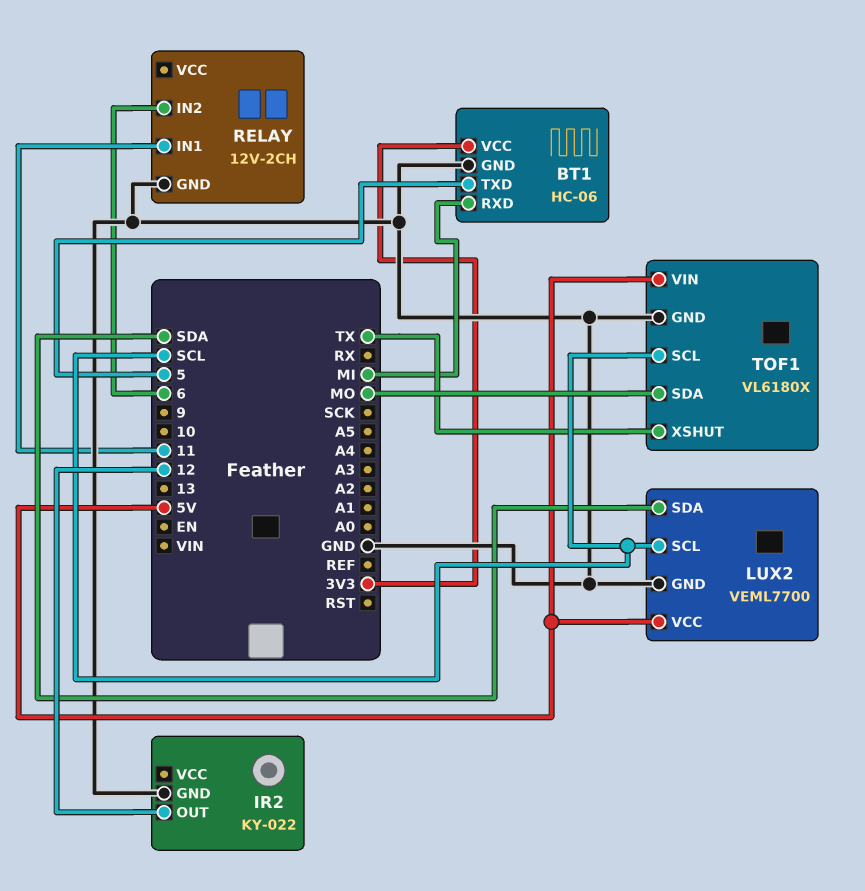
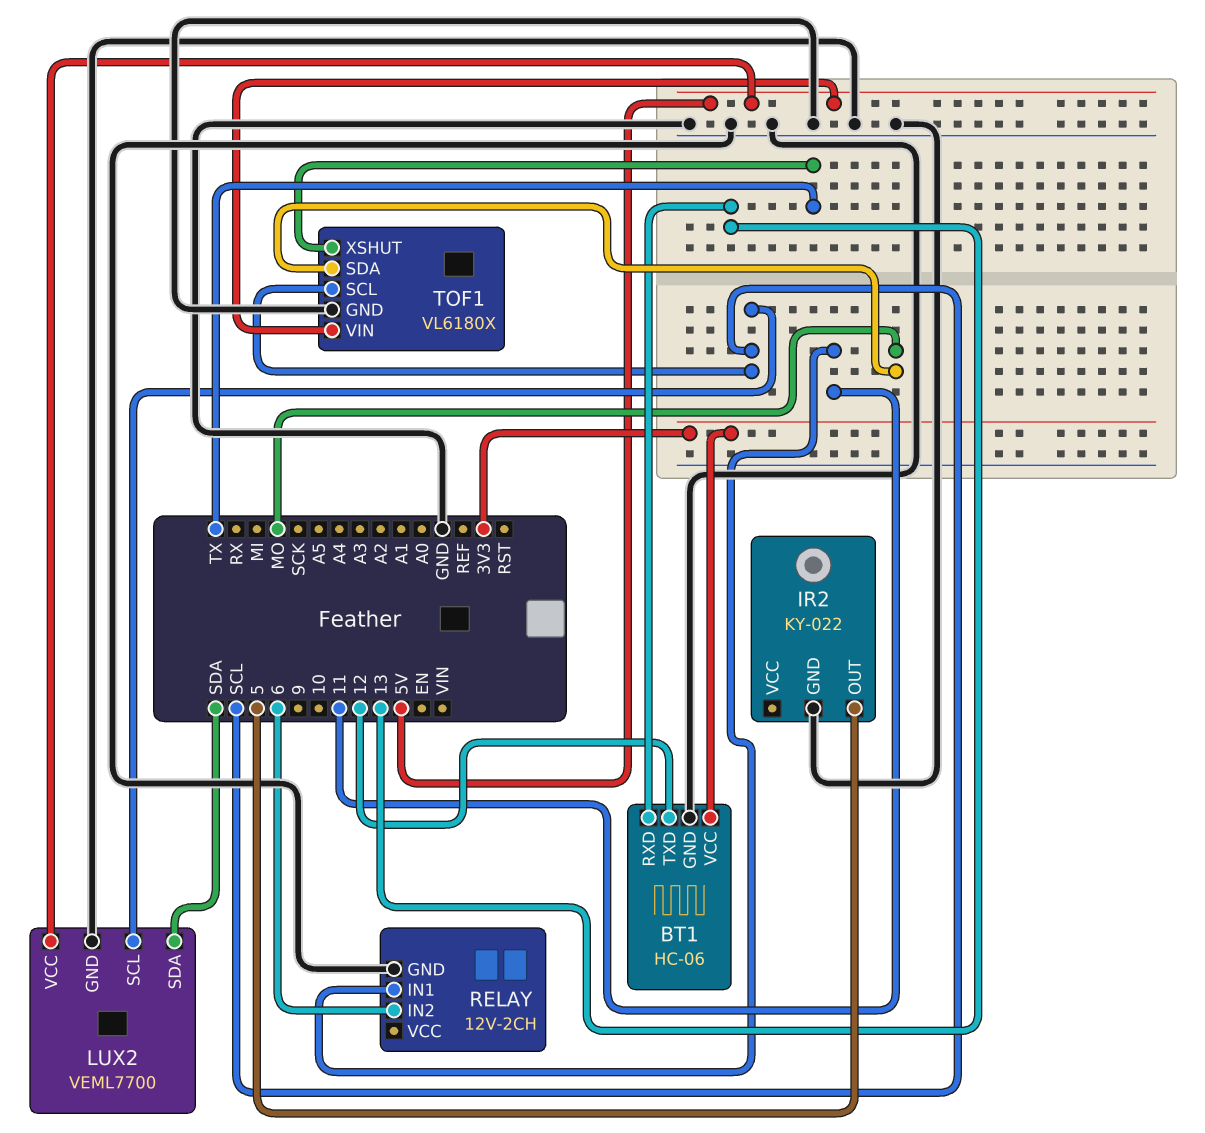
BT1 pin RXD: MI -> 13
BT1 pin TXD: 5 -> 12
IR2 pin OUT: 12 -> 5

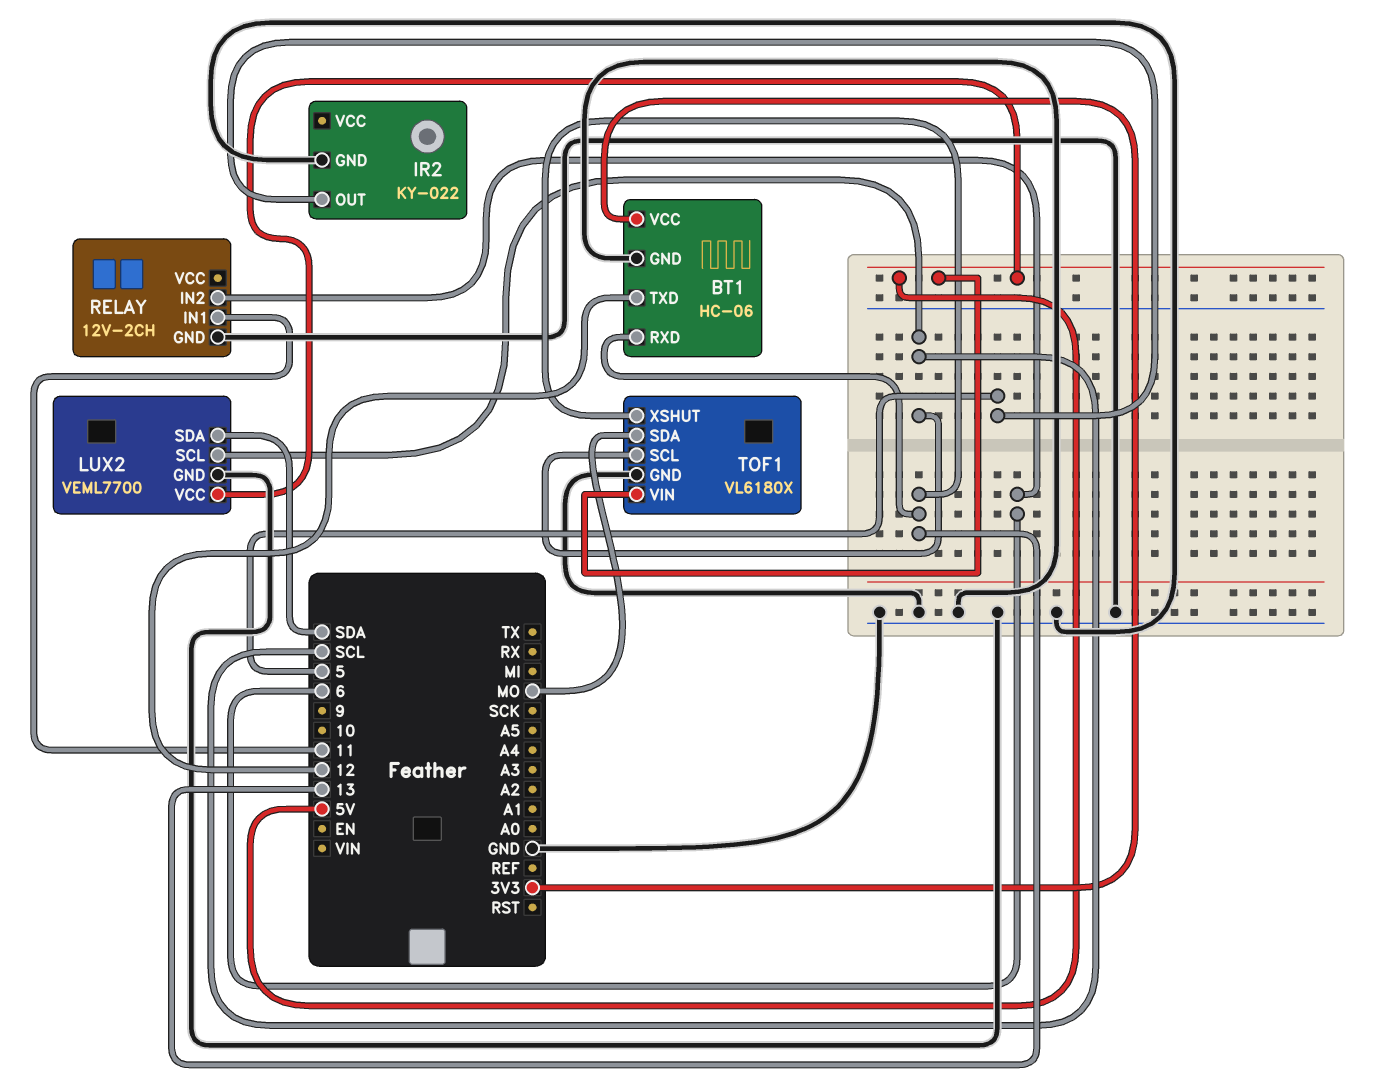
TOF1 pin XSHUT: TX -> 13

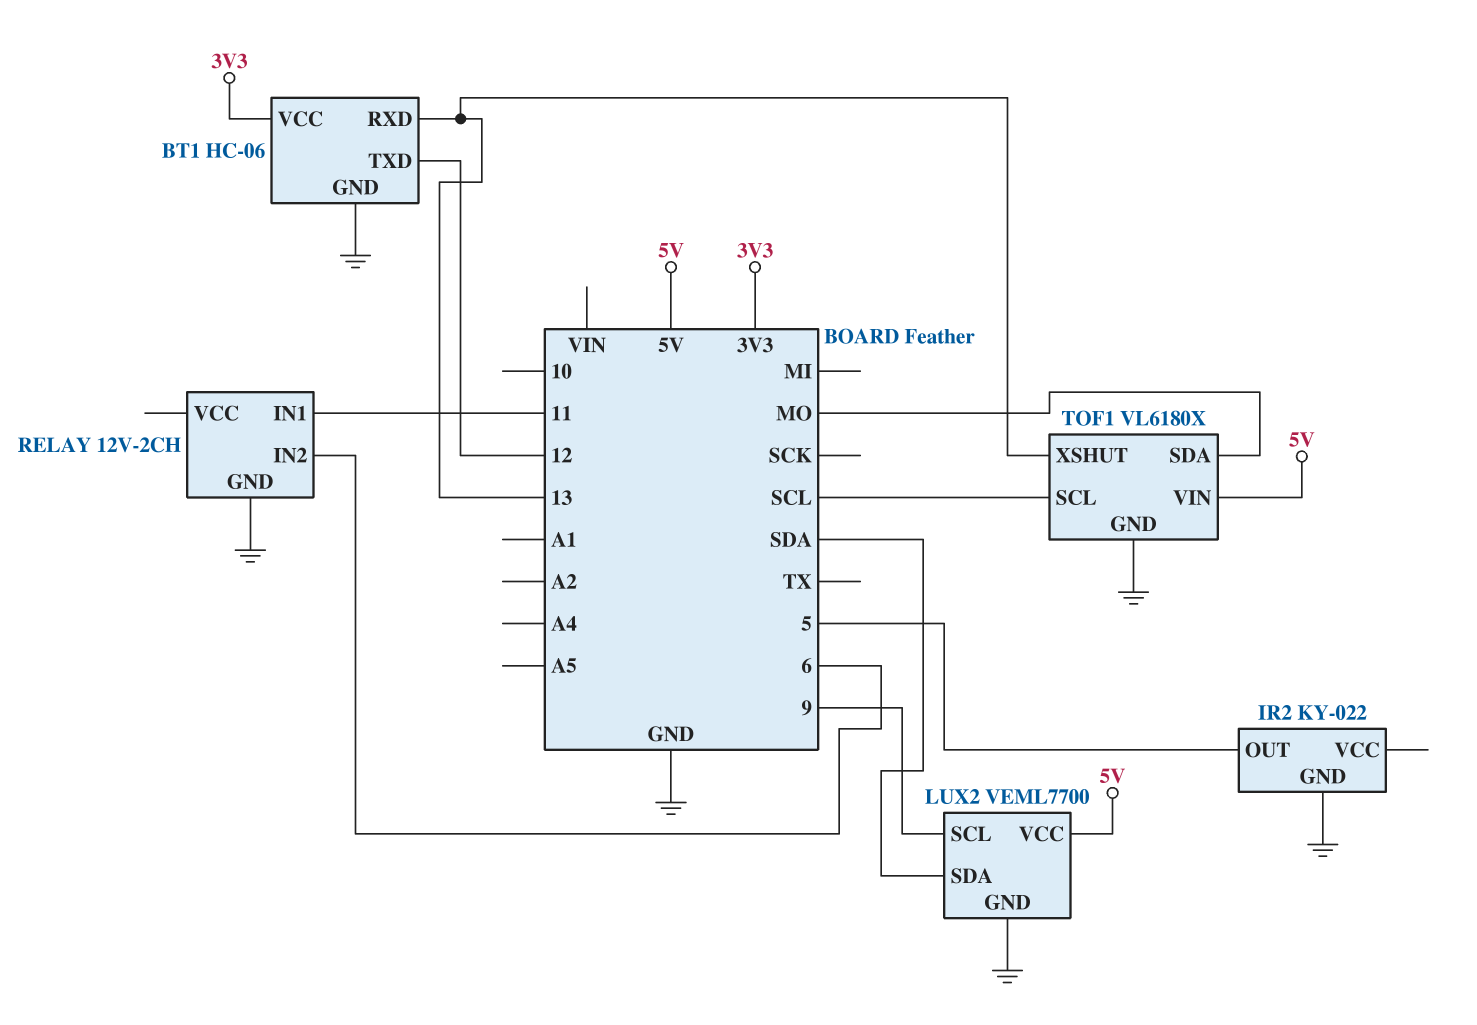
LUX2 pin SCL: SCL -> 9

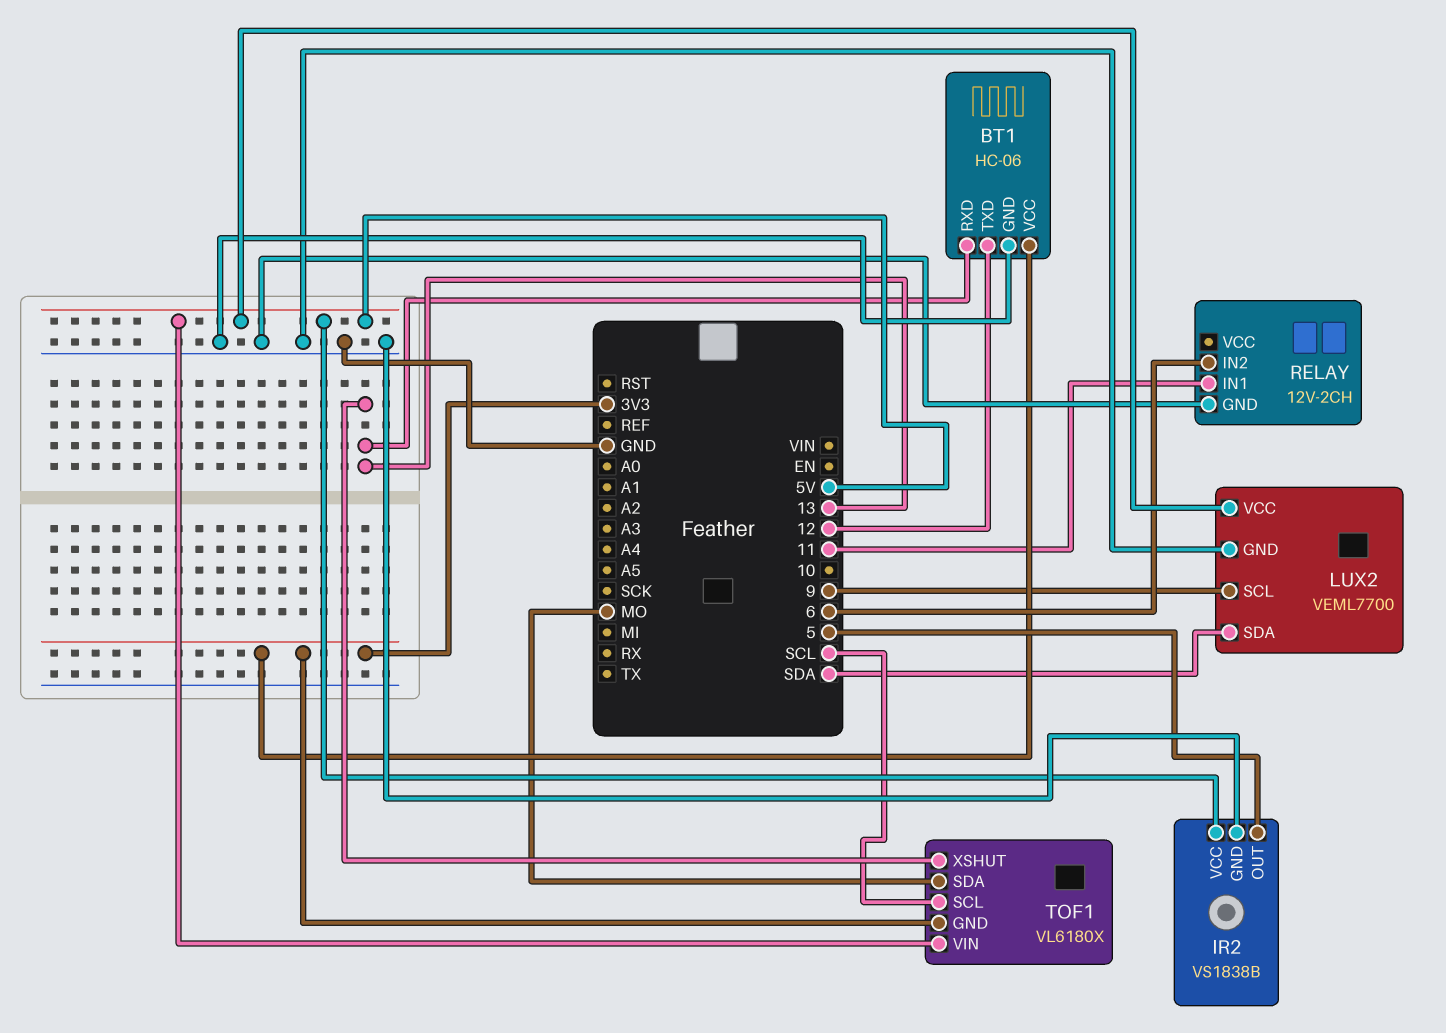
IR2: KY-022 -> VS1838B
IR2 pin VCC: none -> 5V
TOF1 pin GND: GND -> 3V3

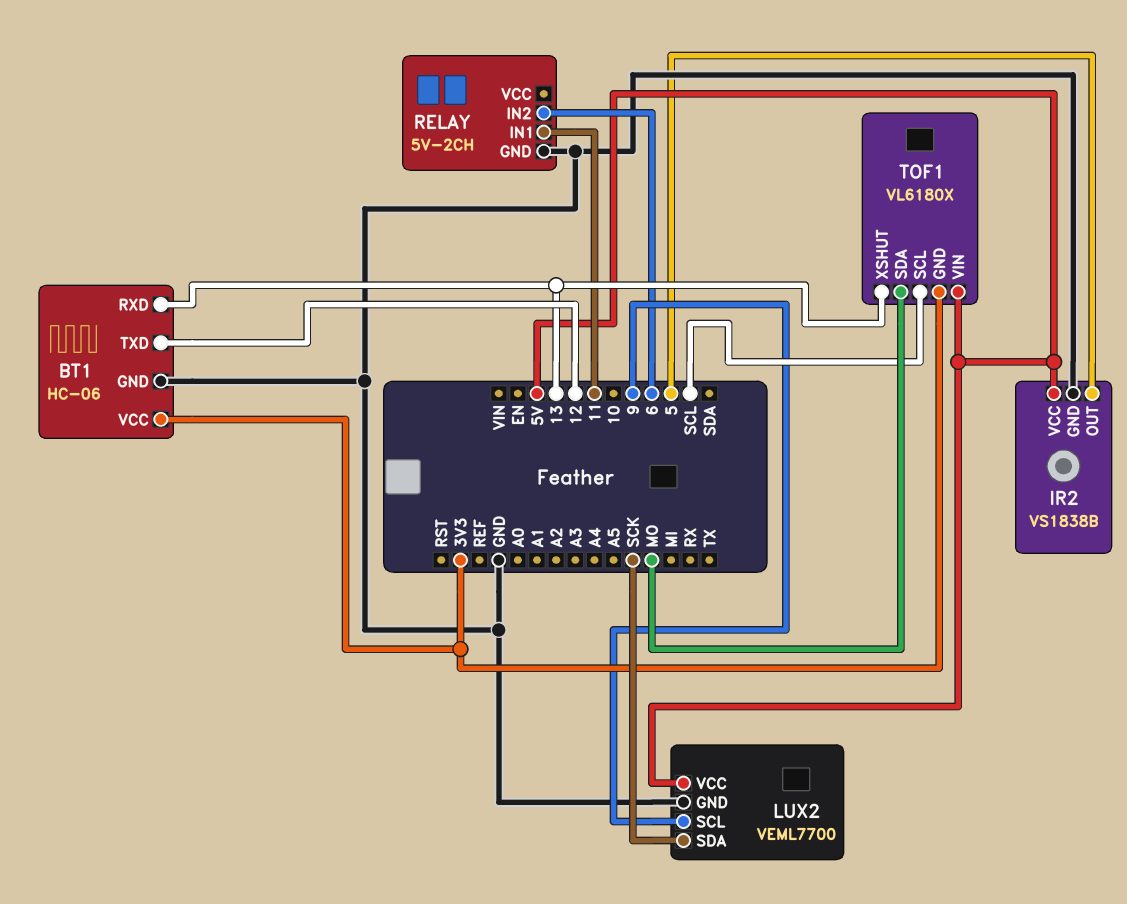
LUX2 pin SDA: SDA -> SCK
RELAY: 12V-2CH -> 5V-2CH

